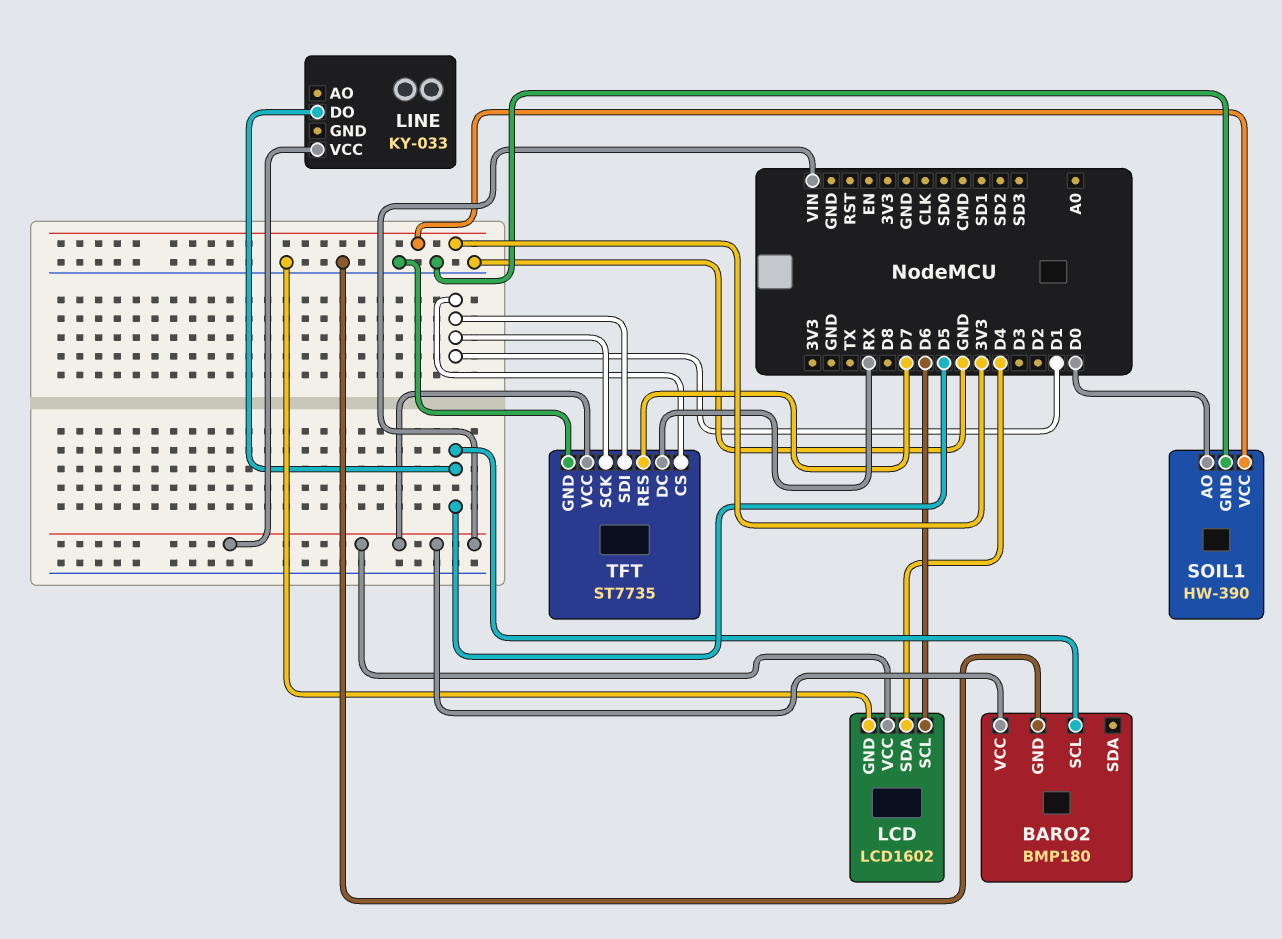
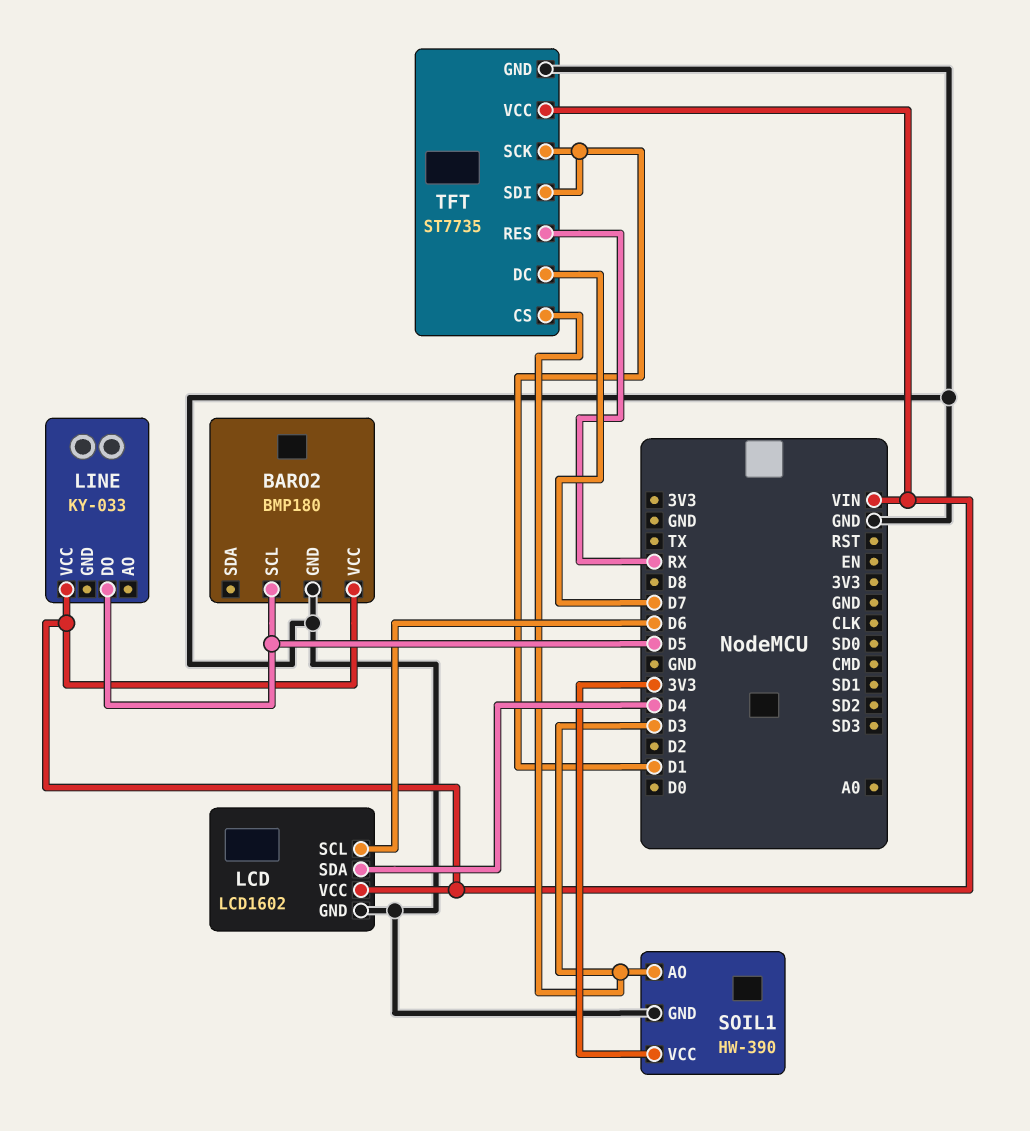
SOIL1 pin AO: D0 -> D3
TFT pin CS: D1 -> D3
TFT pin DC: RX -> D7
TFT pin RES: D7 -> RX

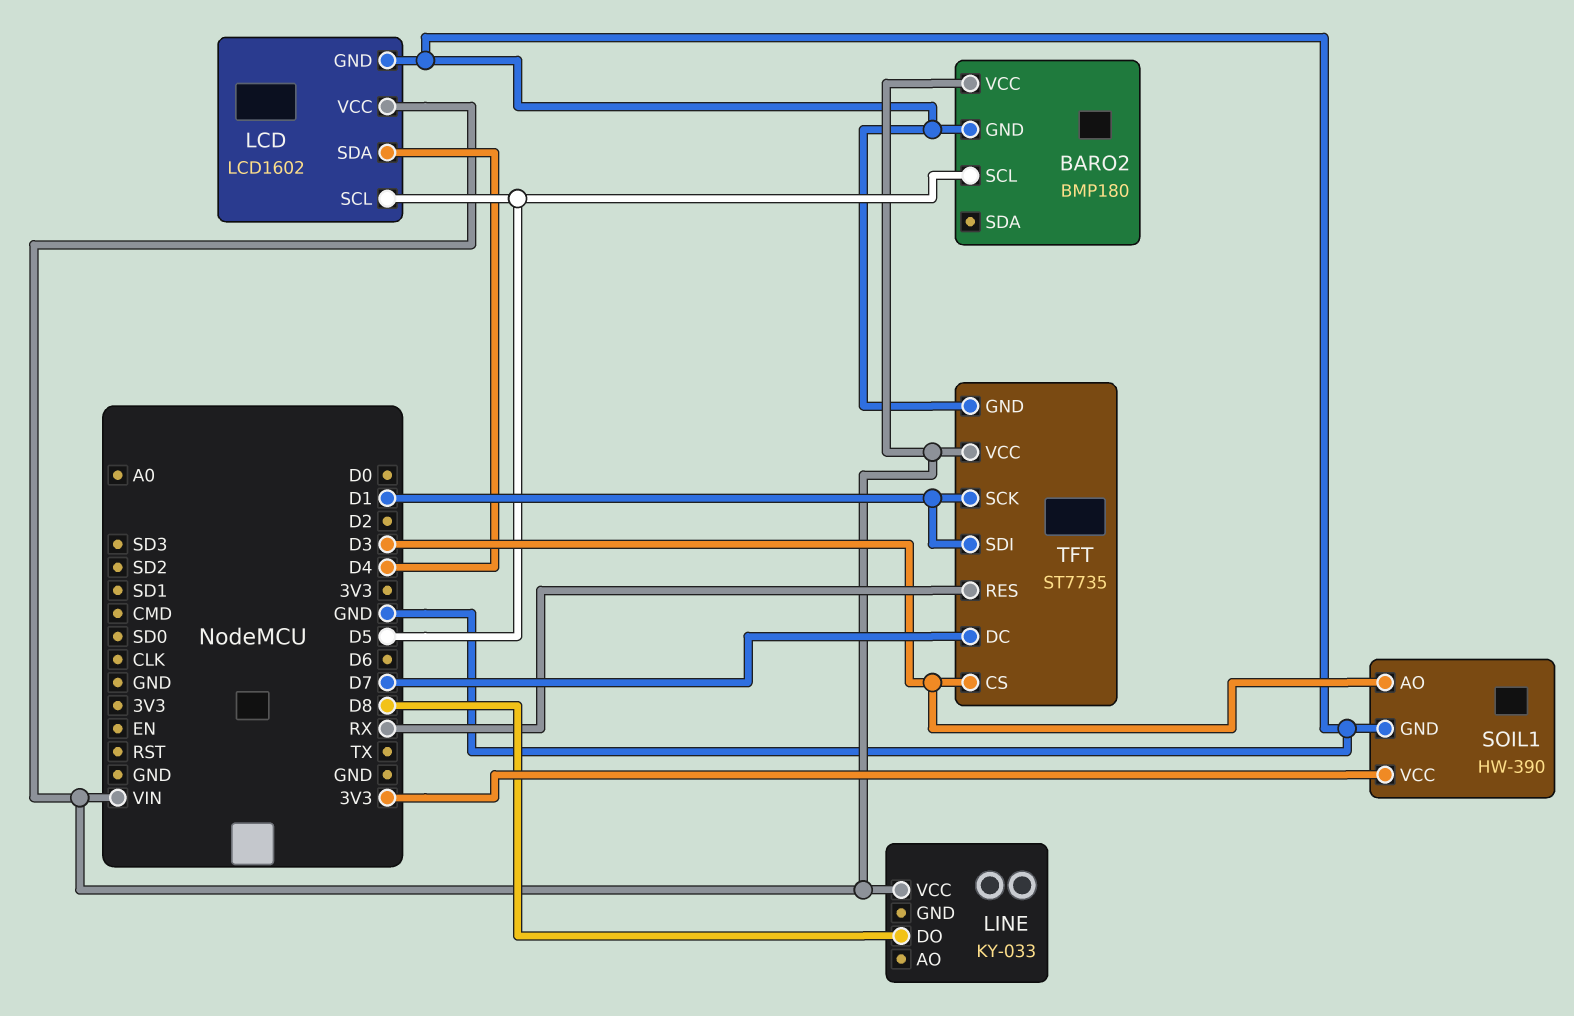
LCD pin SCL: D6 -> D5
LINE pin DO: D5 -> D8

